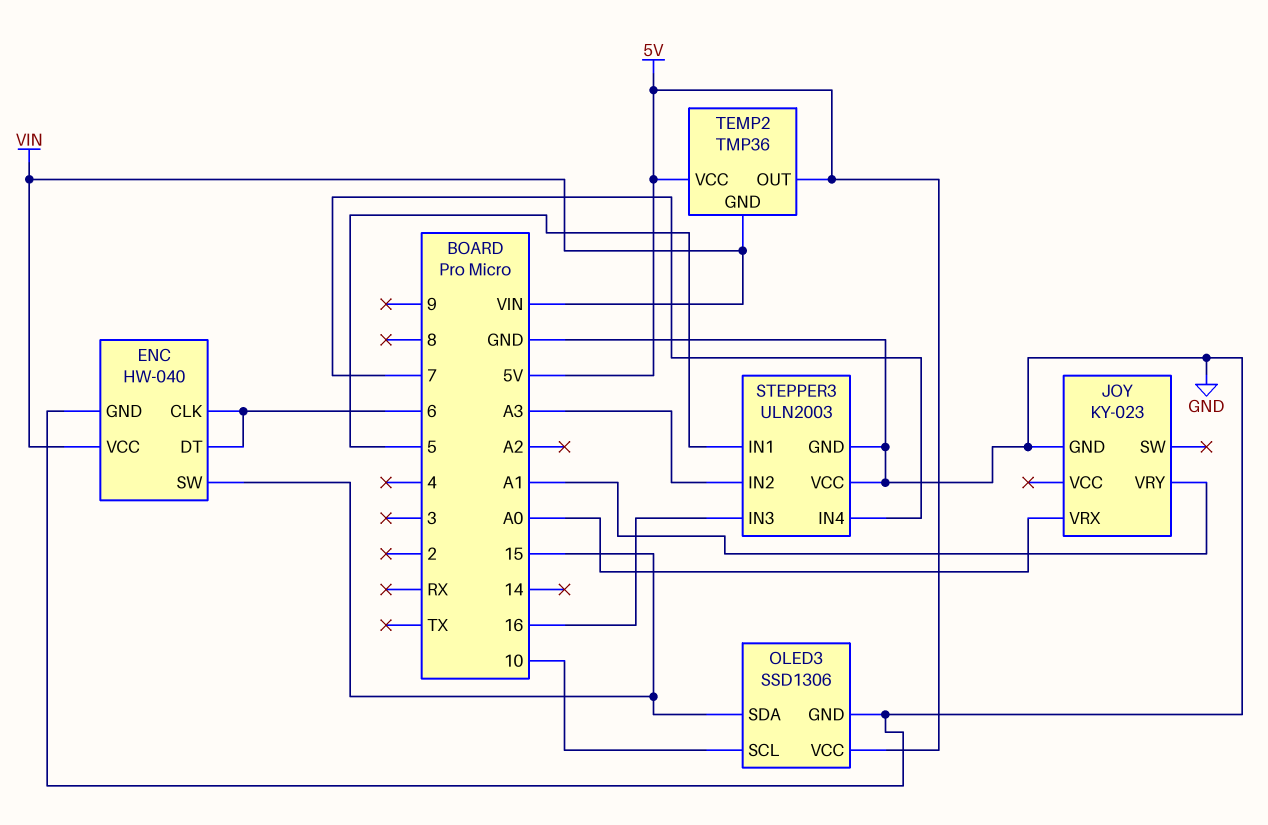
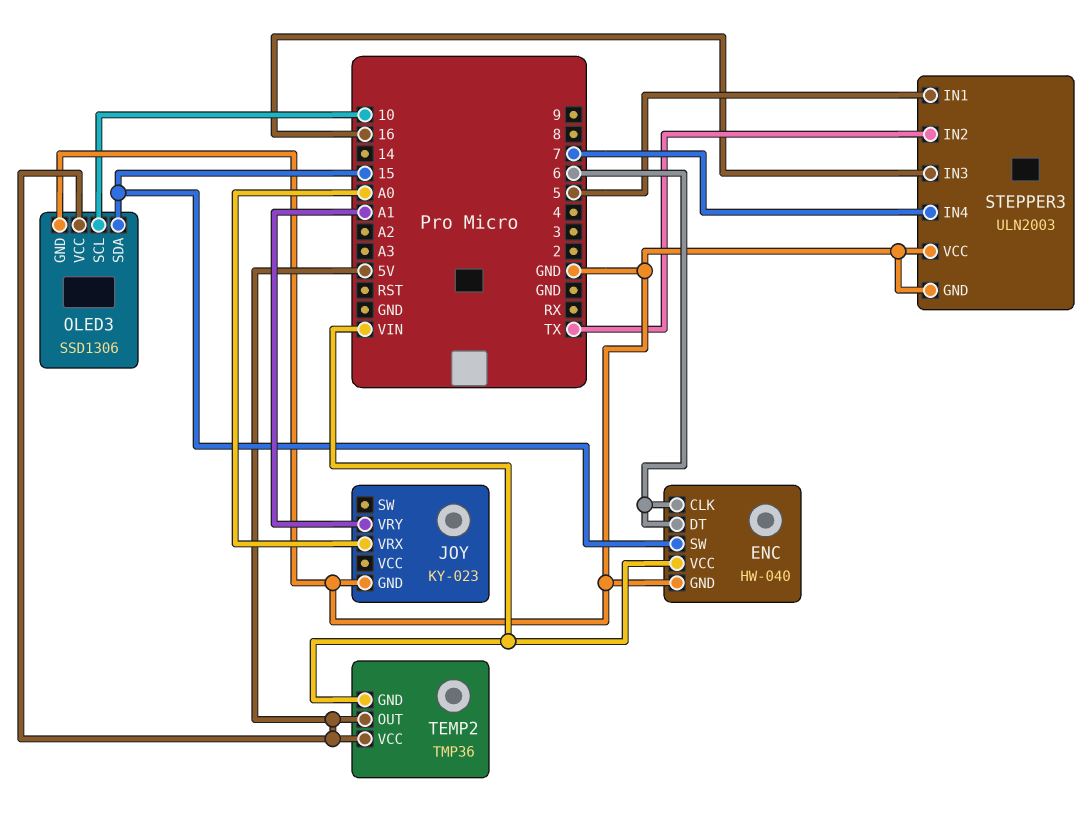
STEPPER3 pin IN2: A3 -> TX

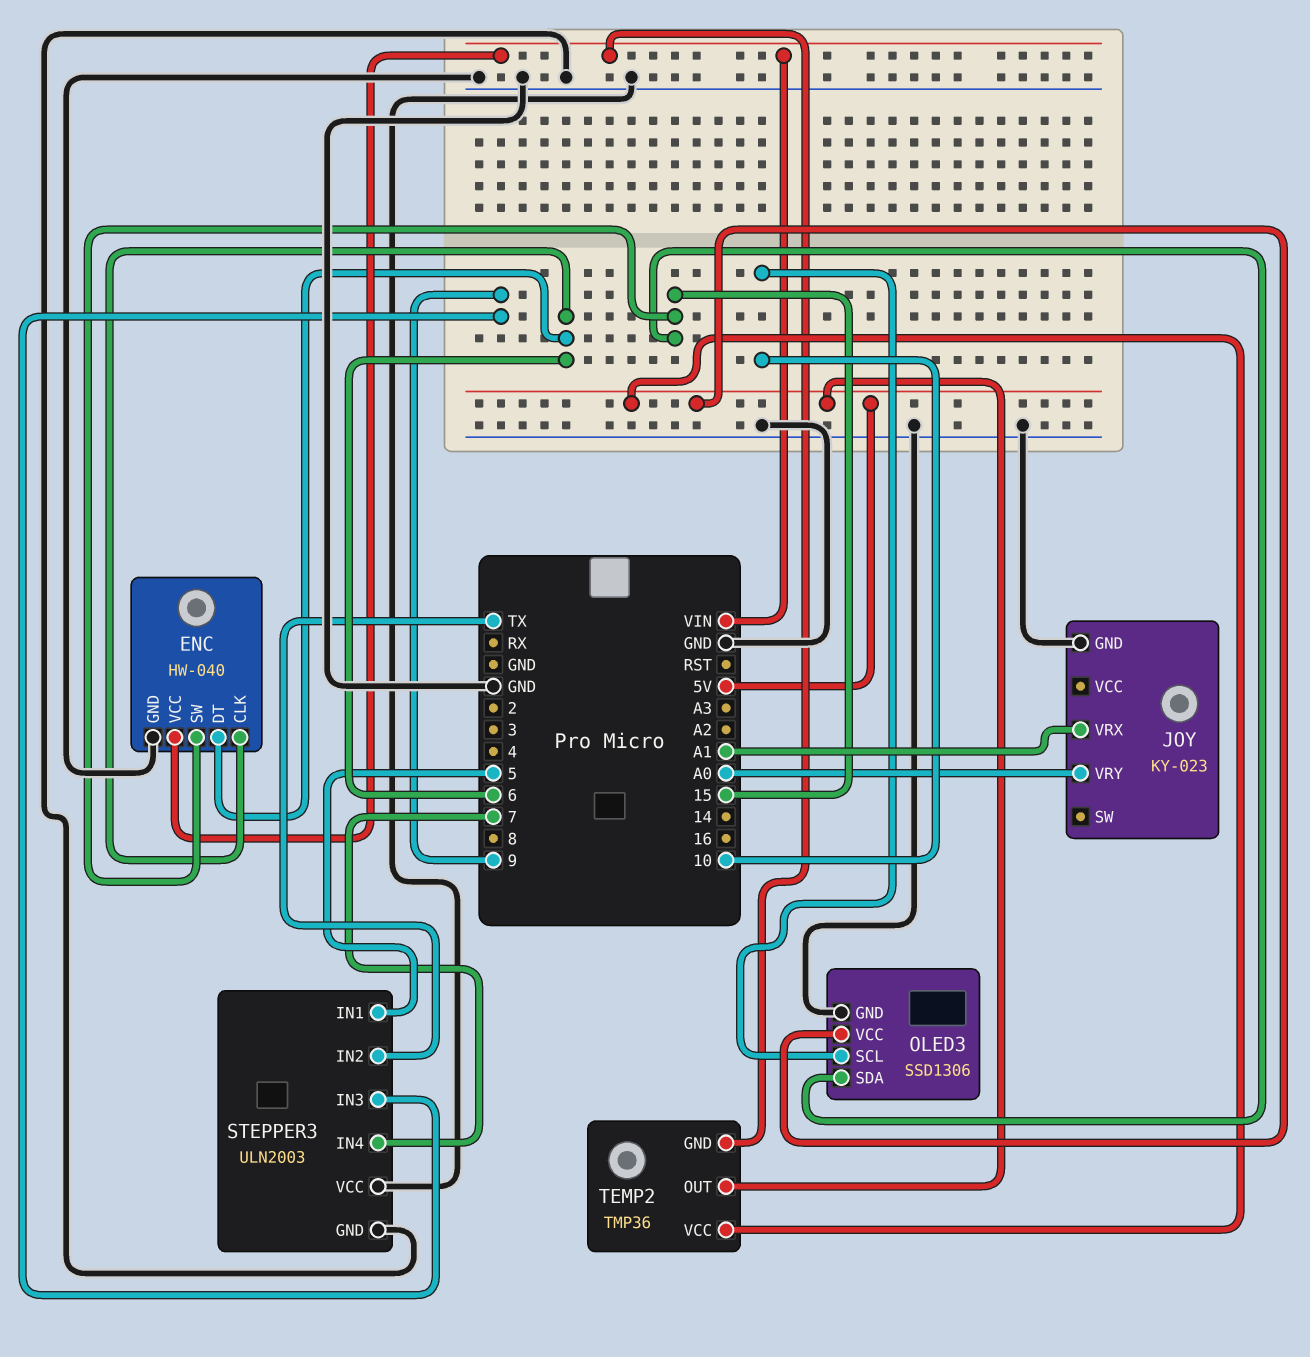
JOY pin VRX: A0 -> A1
JOY pin VRY: A1 -> A0
STEPPER3 pin IN3: 16 -> 9

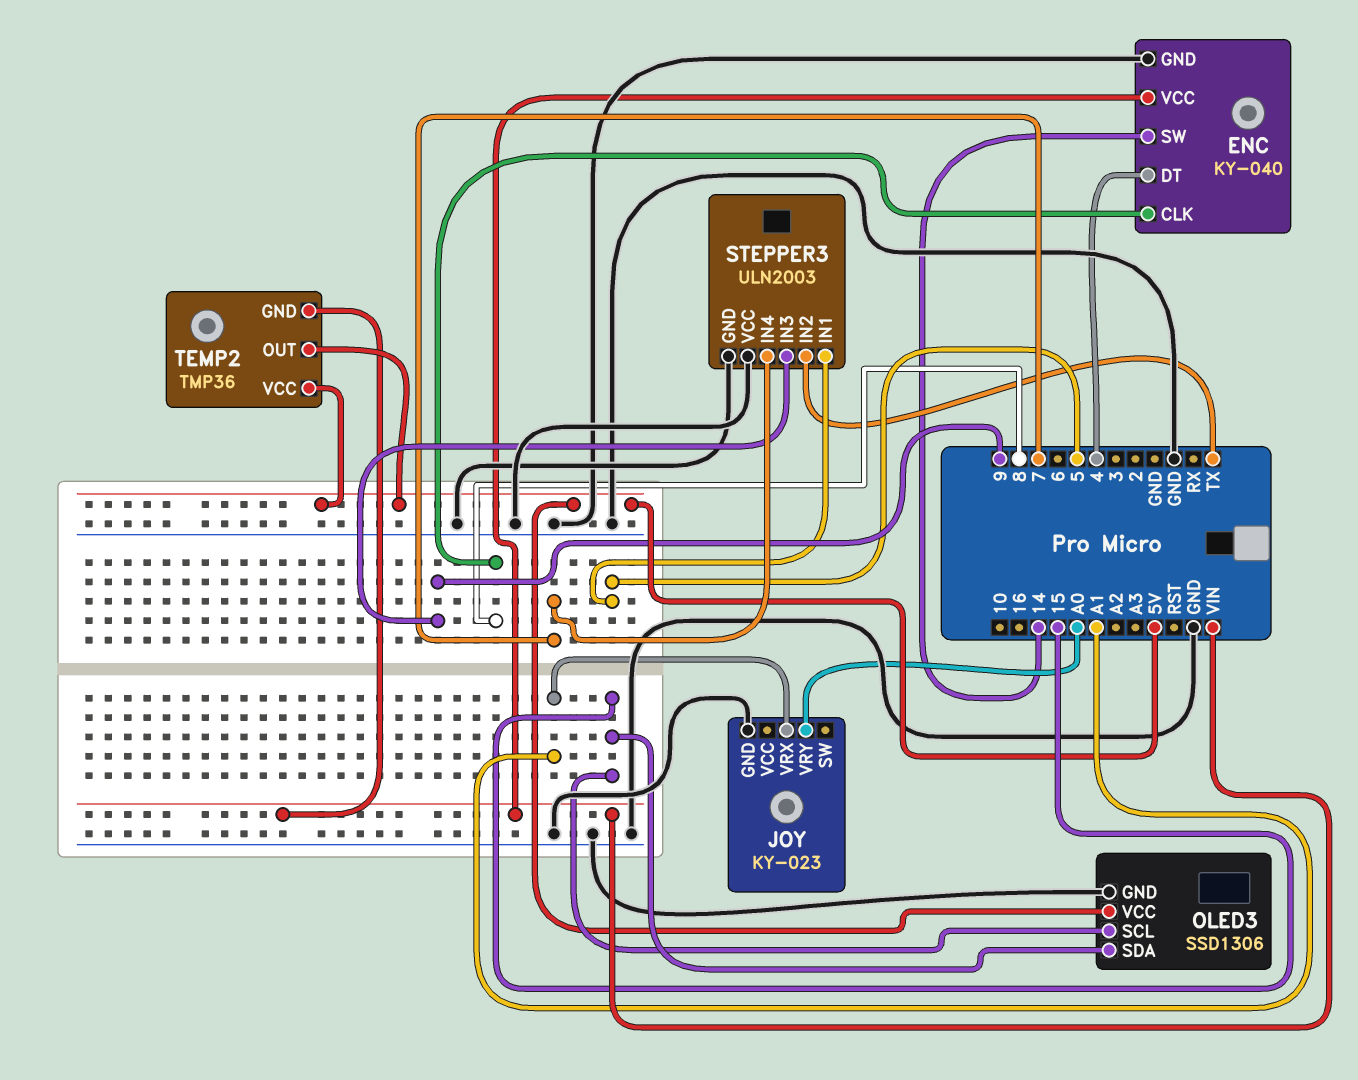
ENC: HW-040 -> KY-040
ENC pin CLK: 6 -> 8
ENC pin DT: 6 -> 4
ENC pin SW: 15 -> 14
OLED3 pin SCL: 10 -> 15

